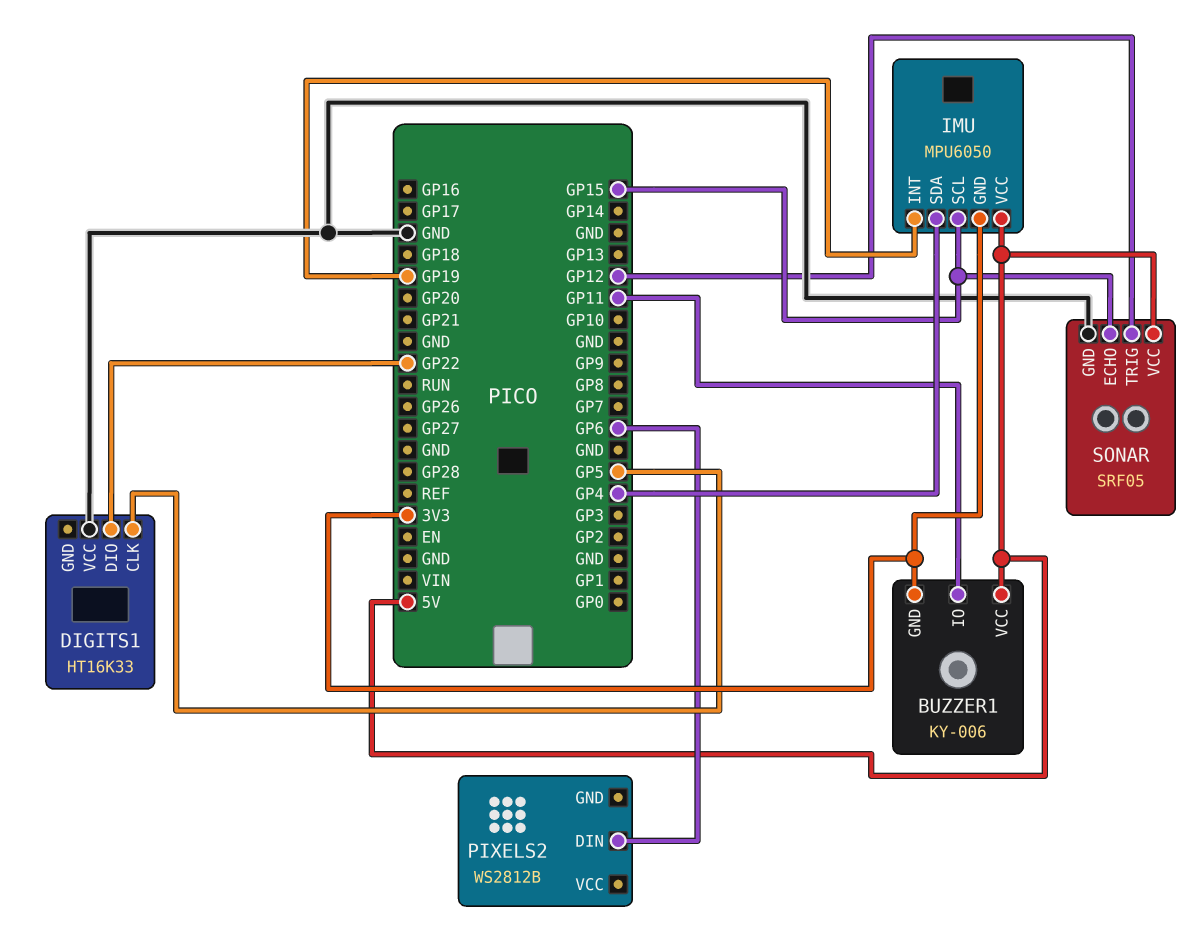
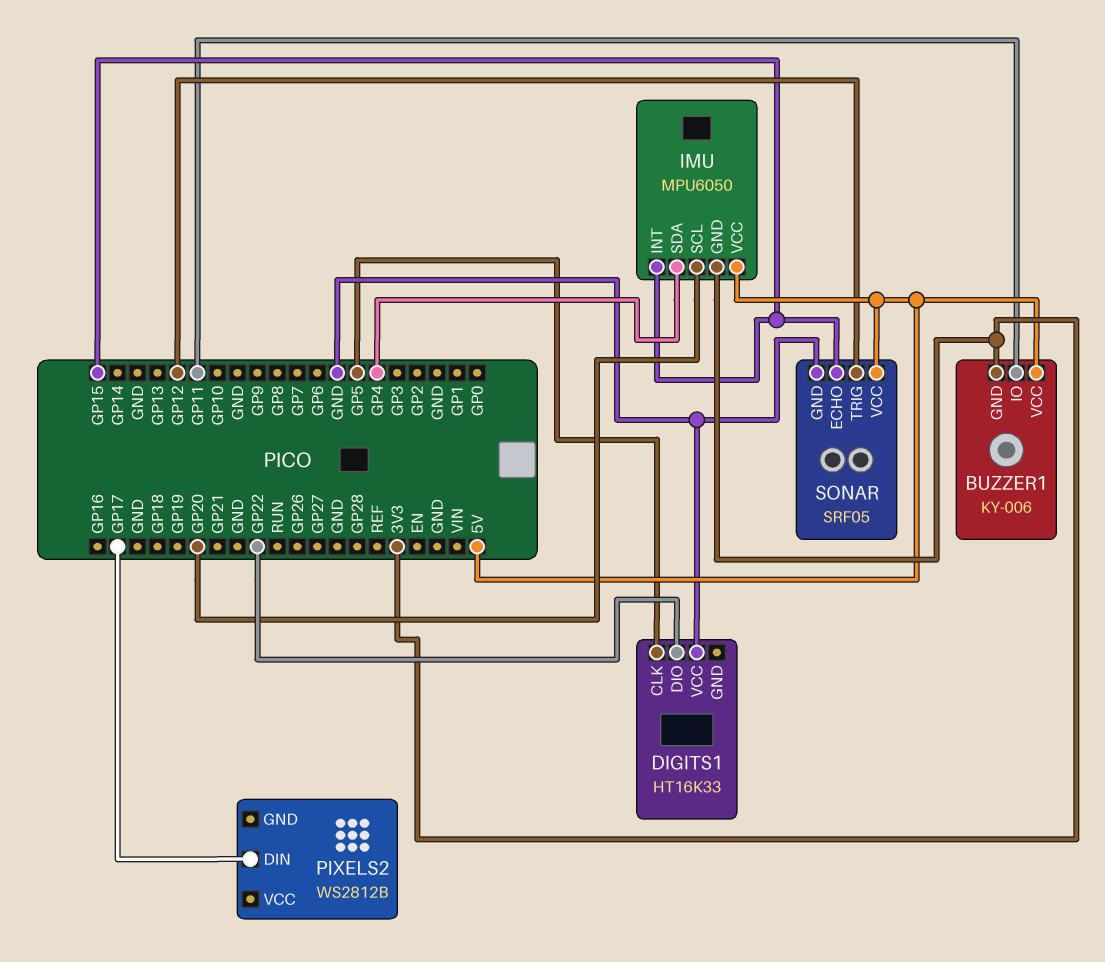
IMU pin INT: GP19 -> GP15
IMU pin SCL: GP15 -> GP20
PIXELS2 pin DIN: GP6 -> GP17

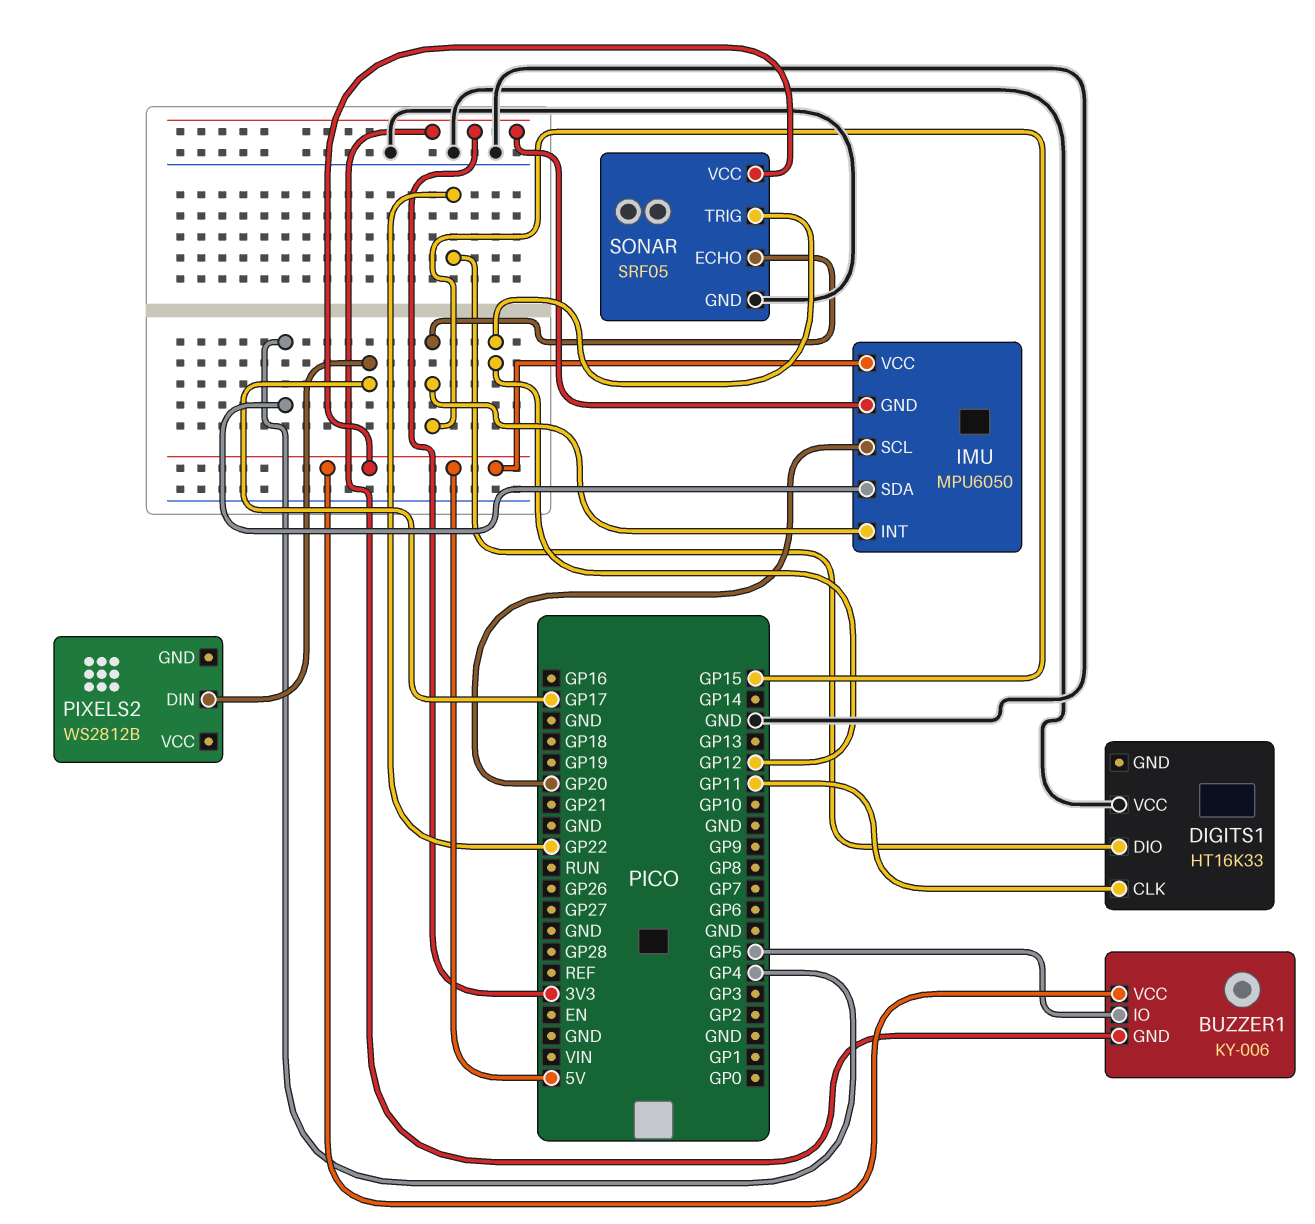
BUZZER1 pin IO: GP11 -> GP5
DIGITS1 pin CLK: GP5 -> GP11

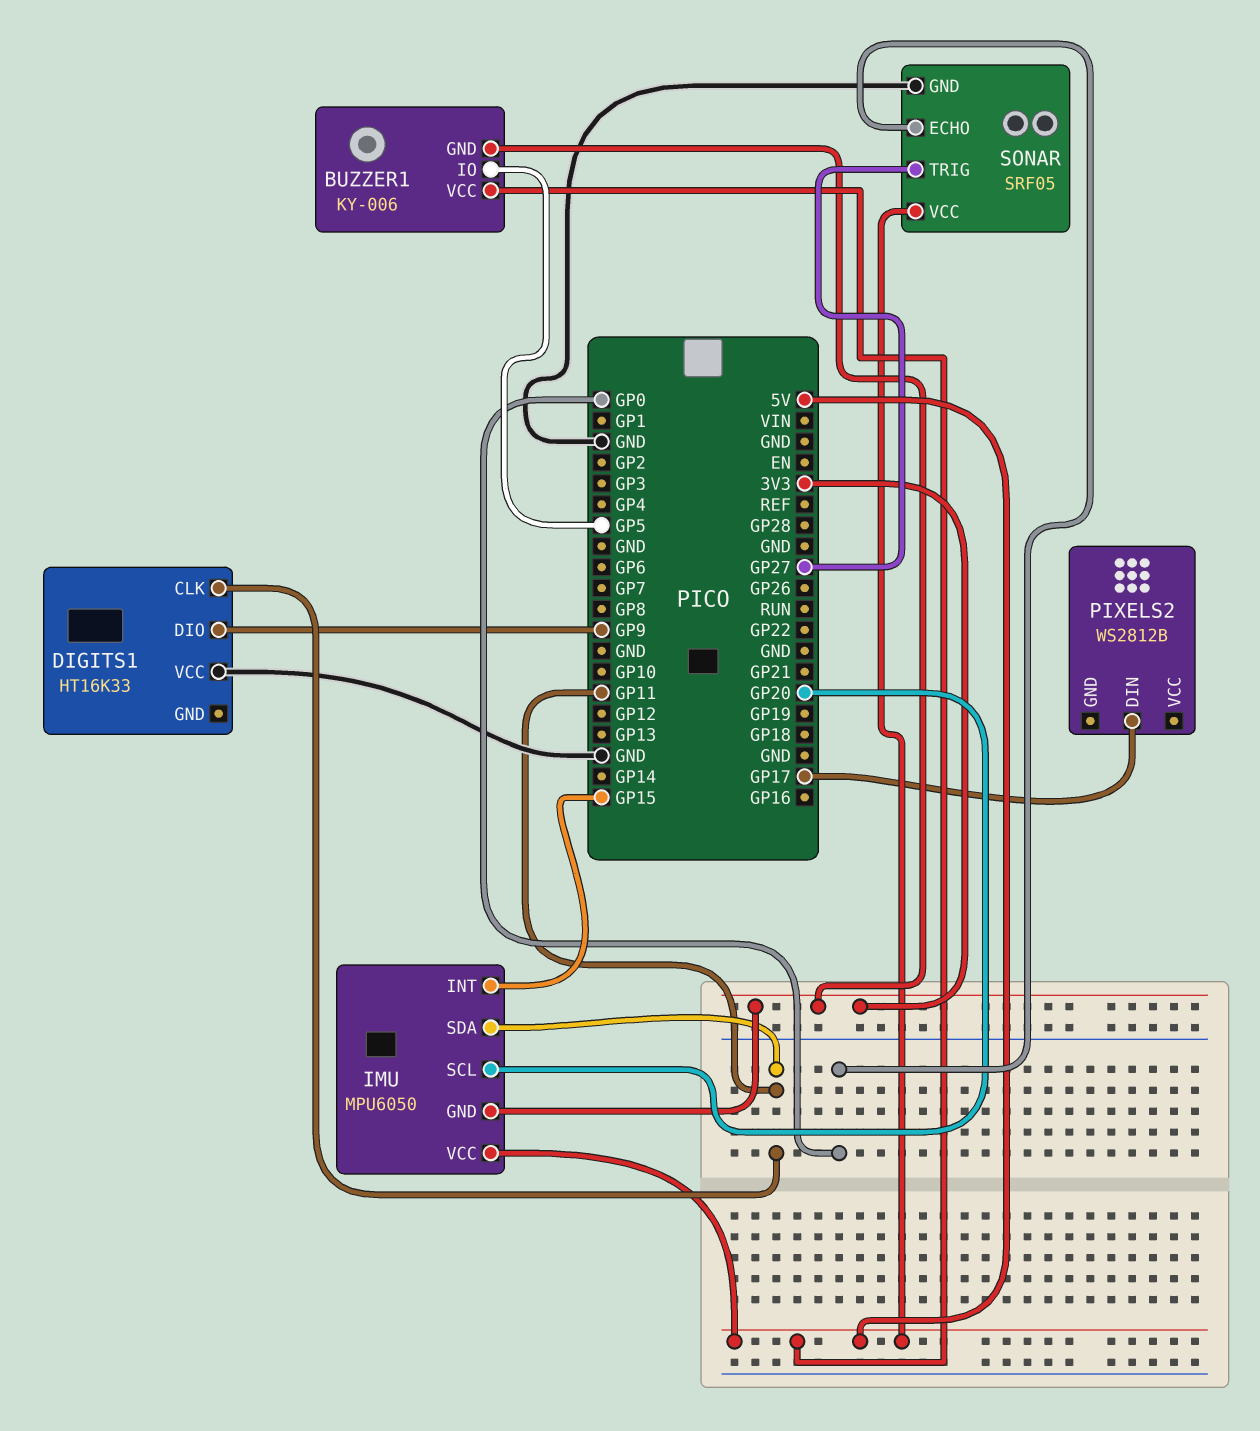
DIGITS1 pin DIO: GP22 -> GP9
IMU pin SDA: GP4 -> GP11
SONAR pin ECHO: GP15 -> GP0
SONAR pin TRIG: GP12 -> GP27

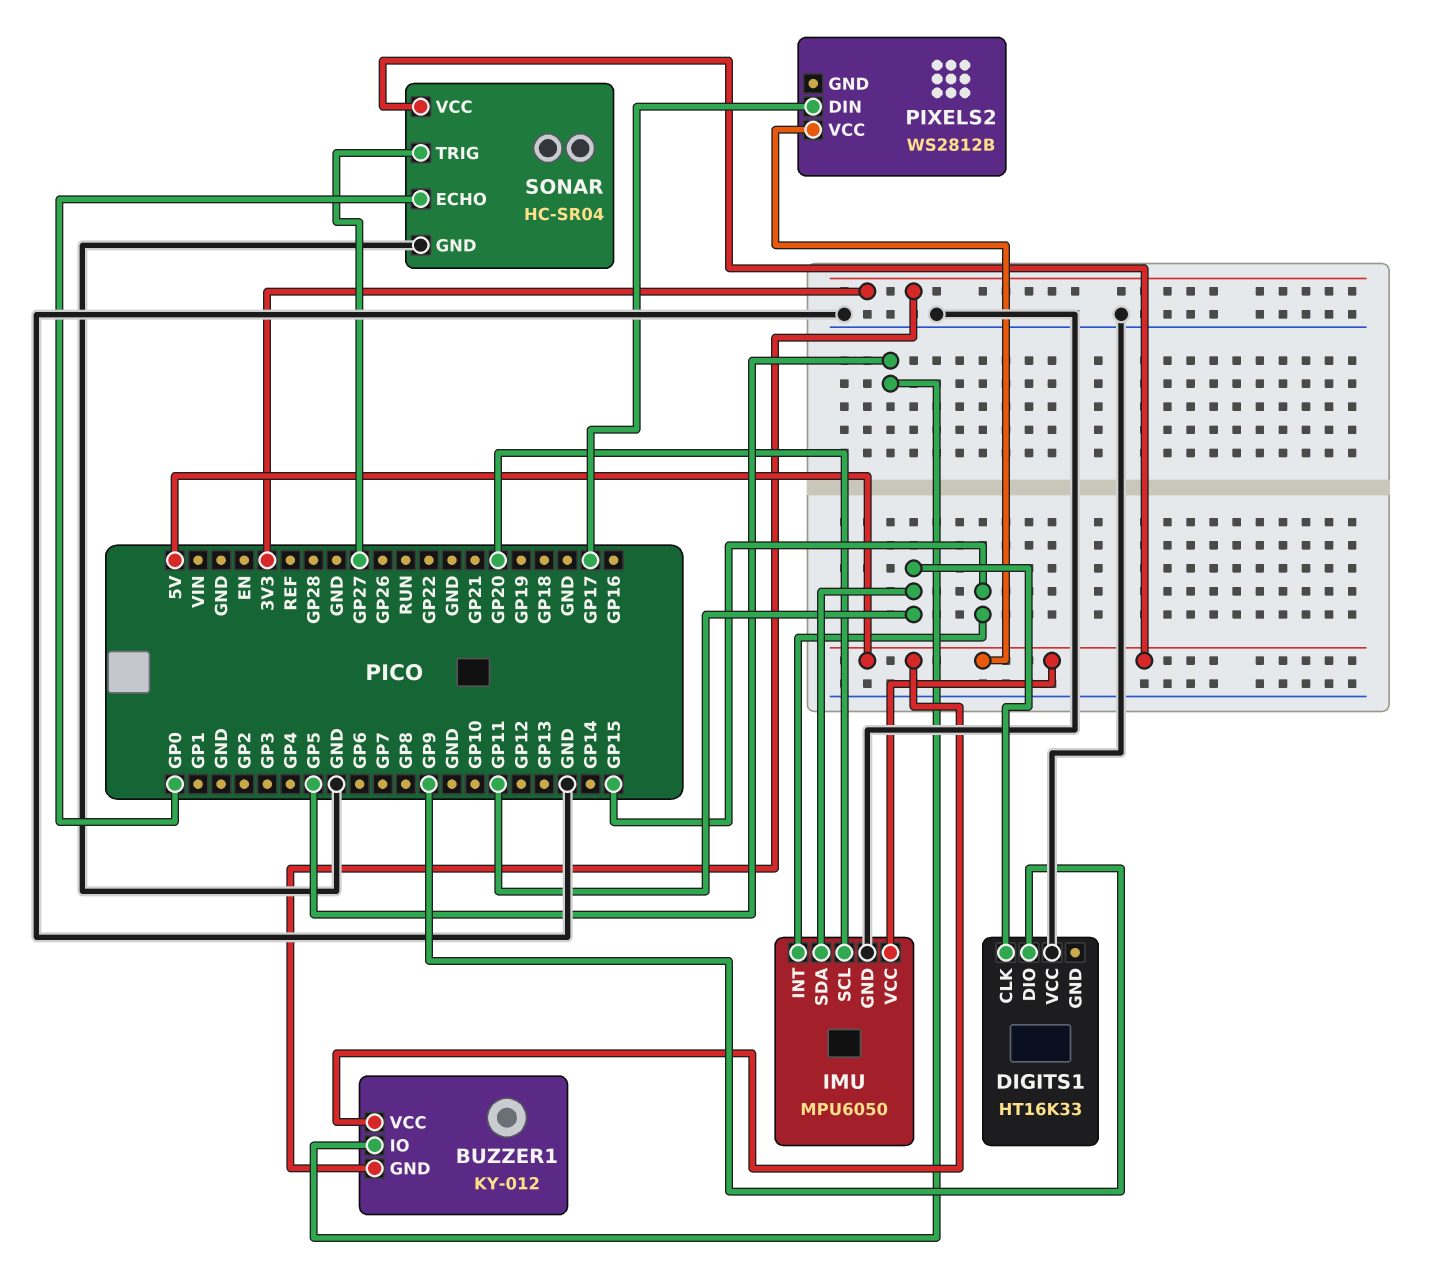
BUZZER1: KY-006 -> KY-012
IMU pin GND: 3V3 -> GND
PIXELS2 pin VCC: none -> 5V
SONAR: SRF05 -> HC-SR04

